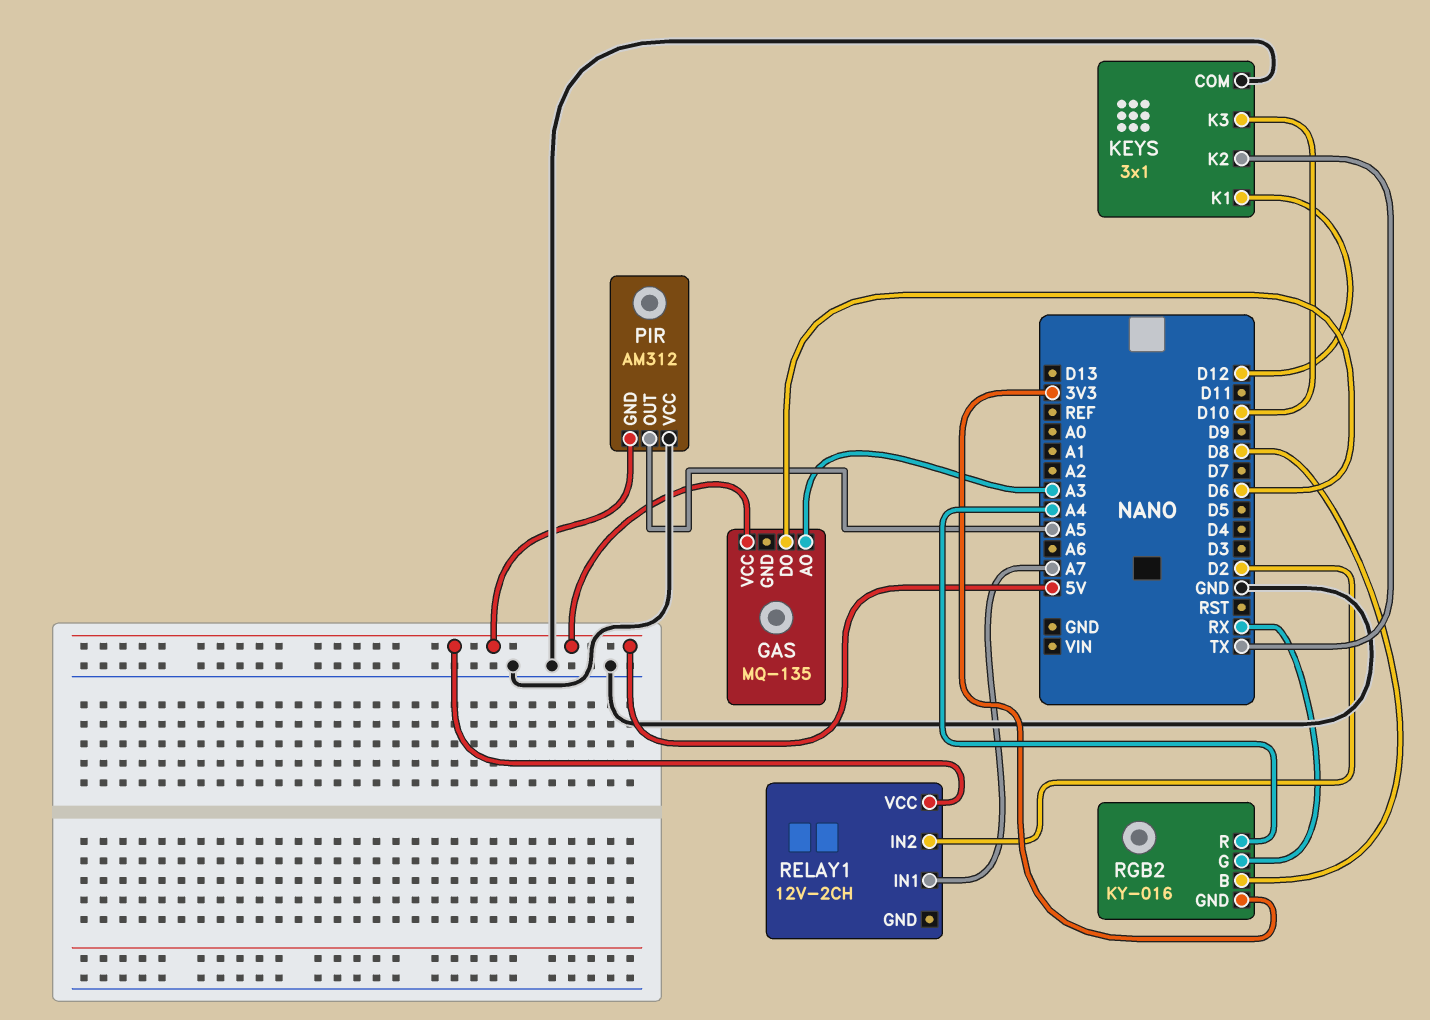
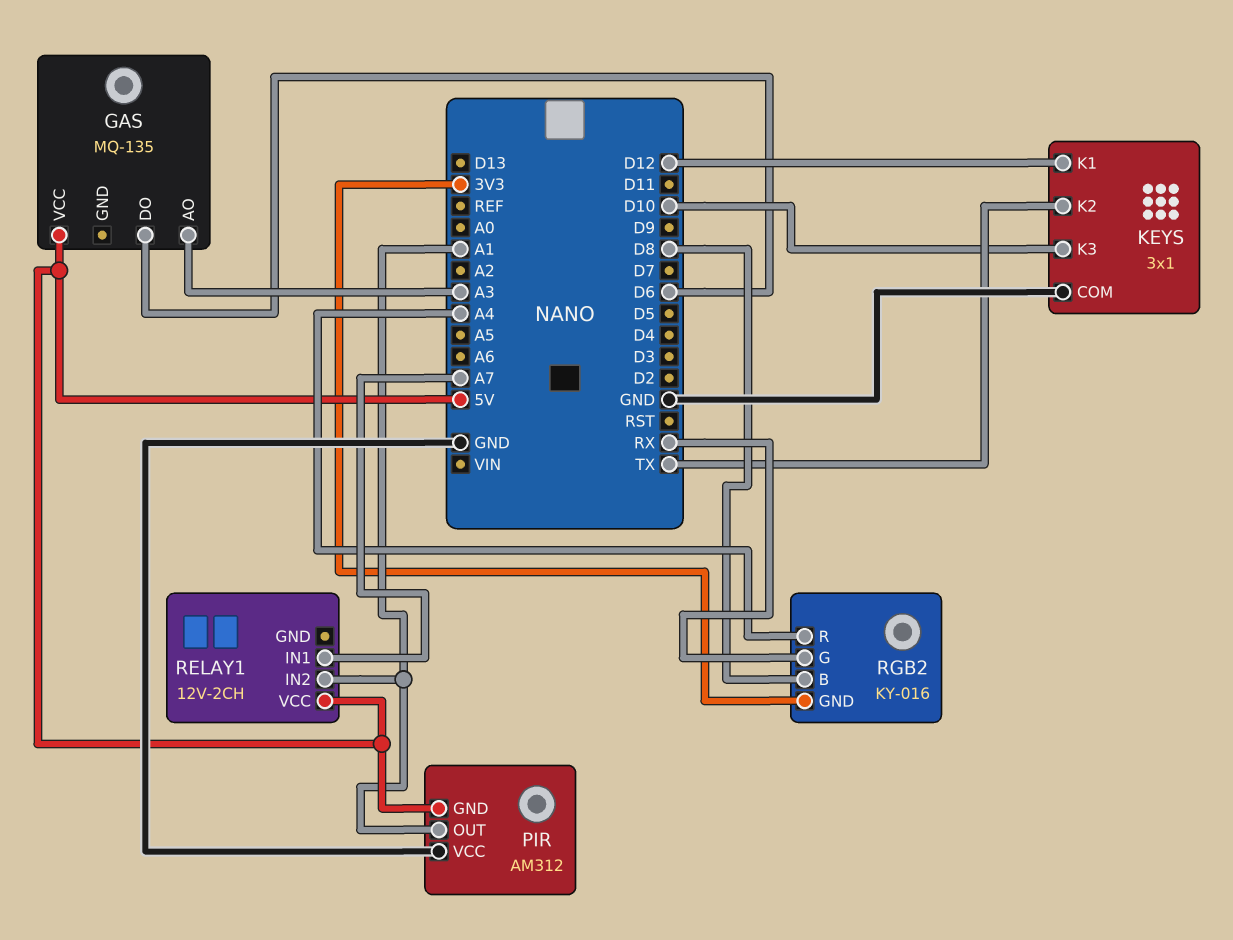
PIR pin OUT: A5 -> A1
RELAY1 pin IN2: D2 -> A1

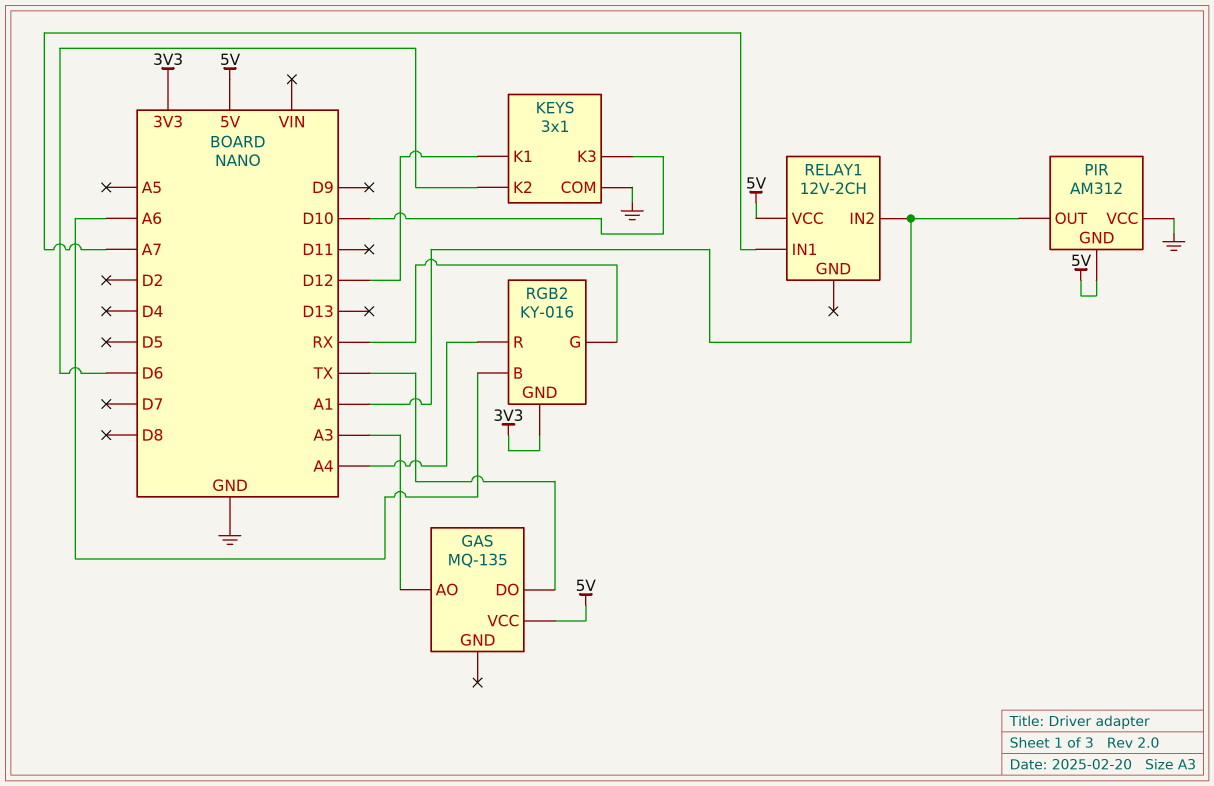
GAS pin DO: D6 -> TX
KEYS pin K2: TX -> D6
RGB2 pin B: D8 -> A6

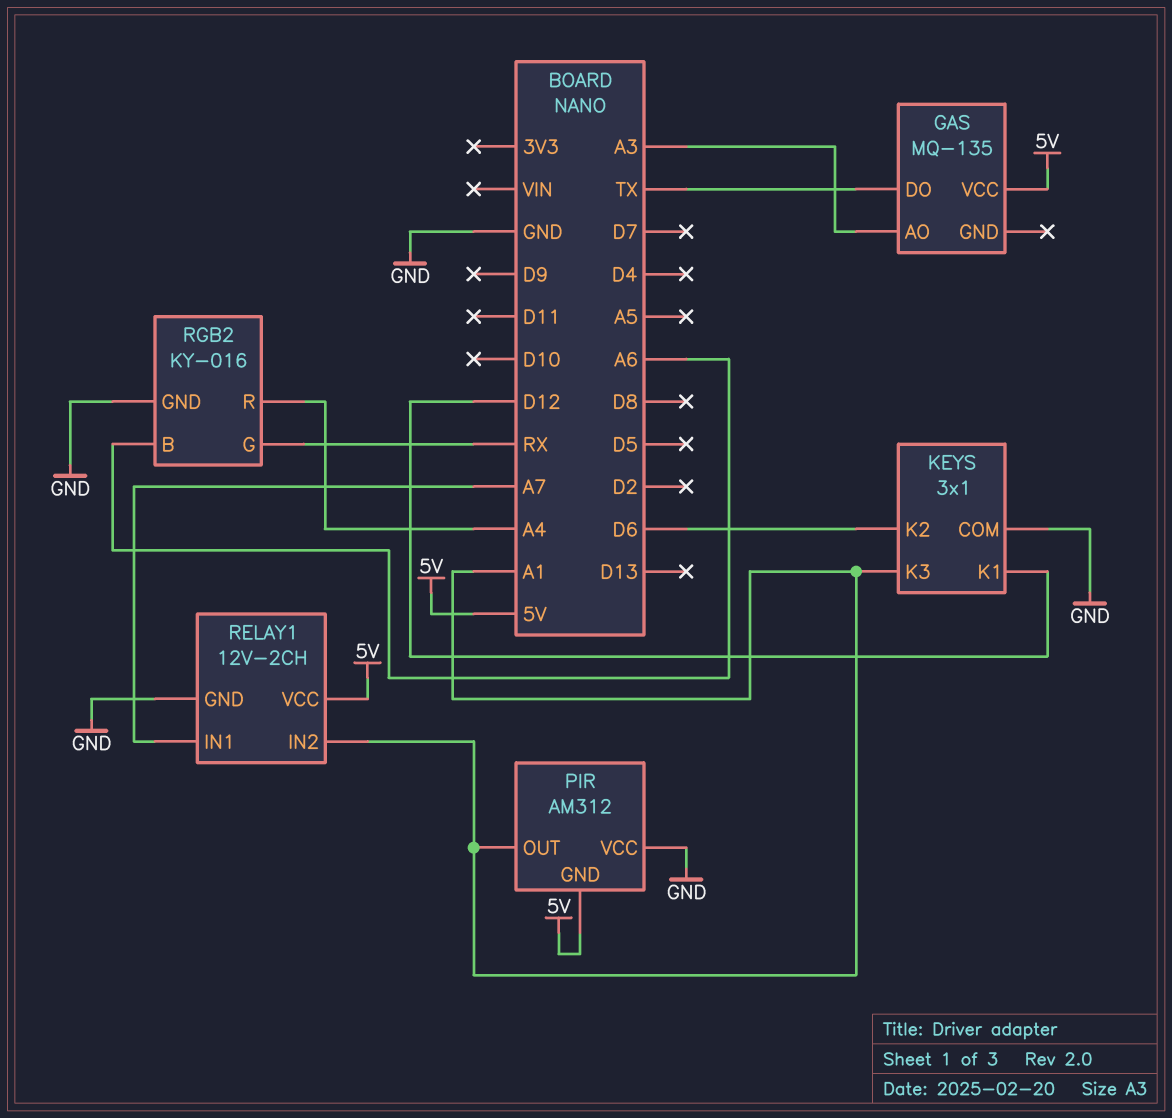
KEYS pin K3: D10 -> A1
RELAY1 pin GND: none -> GND
RGB2 pin GND: 3V3 -> GND

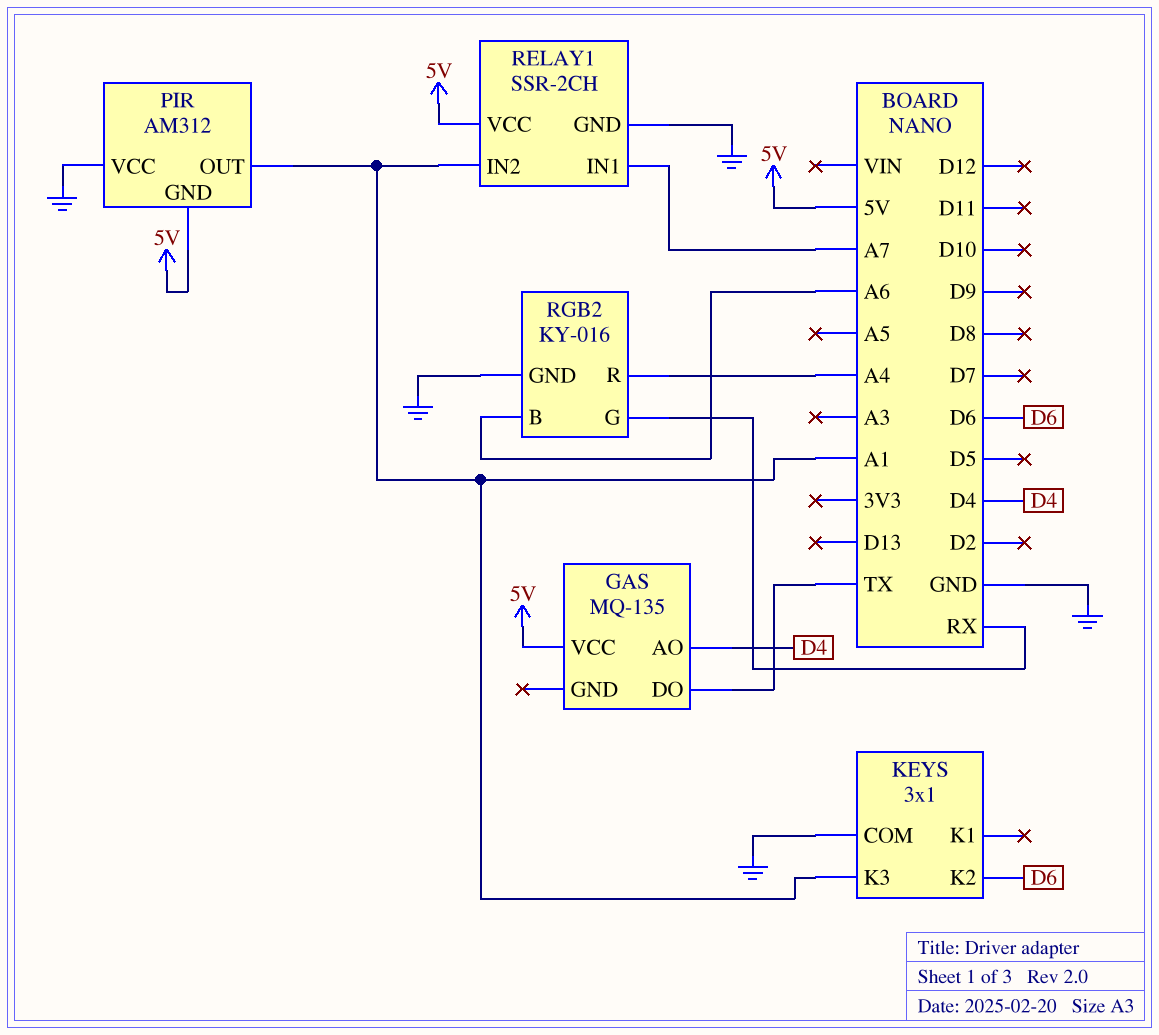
GAS pin AO: A3 -> D4
KEYS pin K1: D12 -> none
RELAY1: 12V-2CH -> SSR-2CH

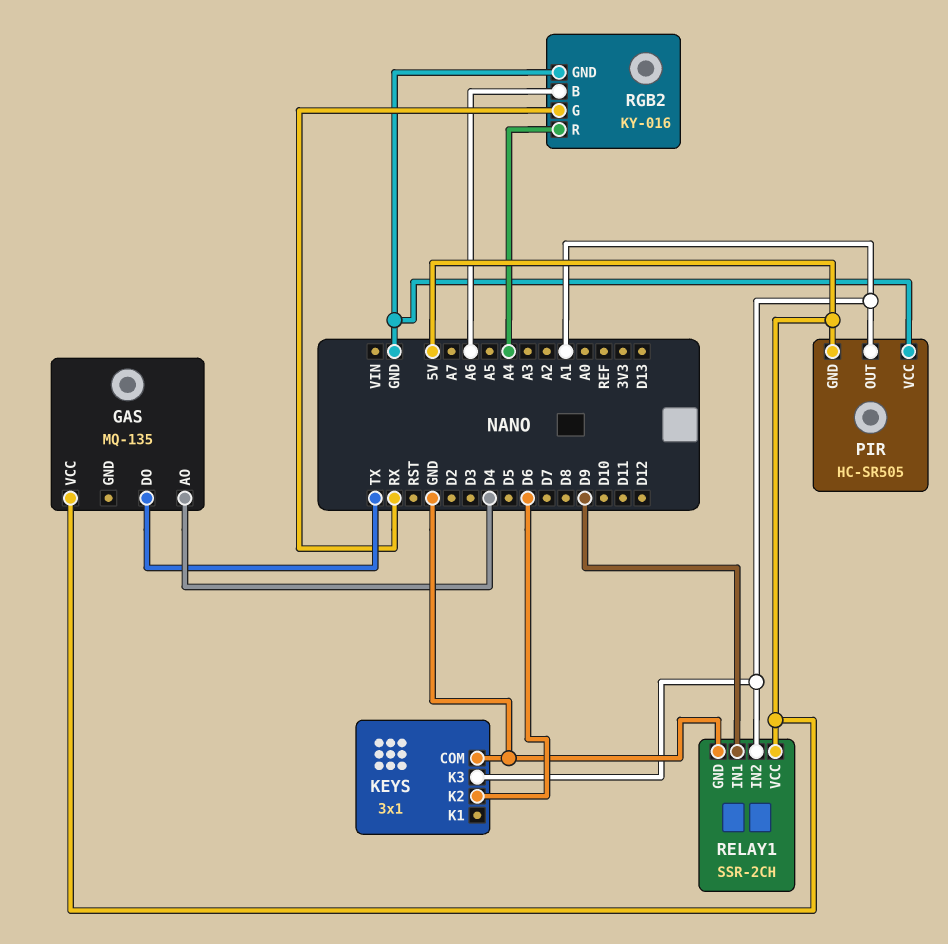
PIR: AM312 -> HC-SR505
RELAY1 pin IN1: A7 -> D9

